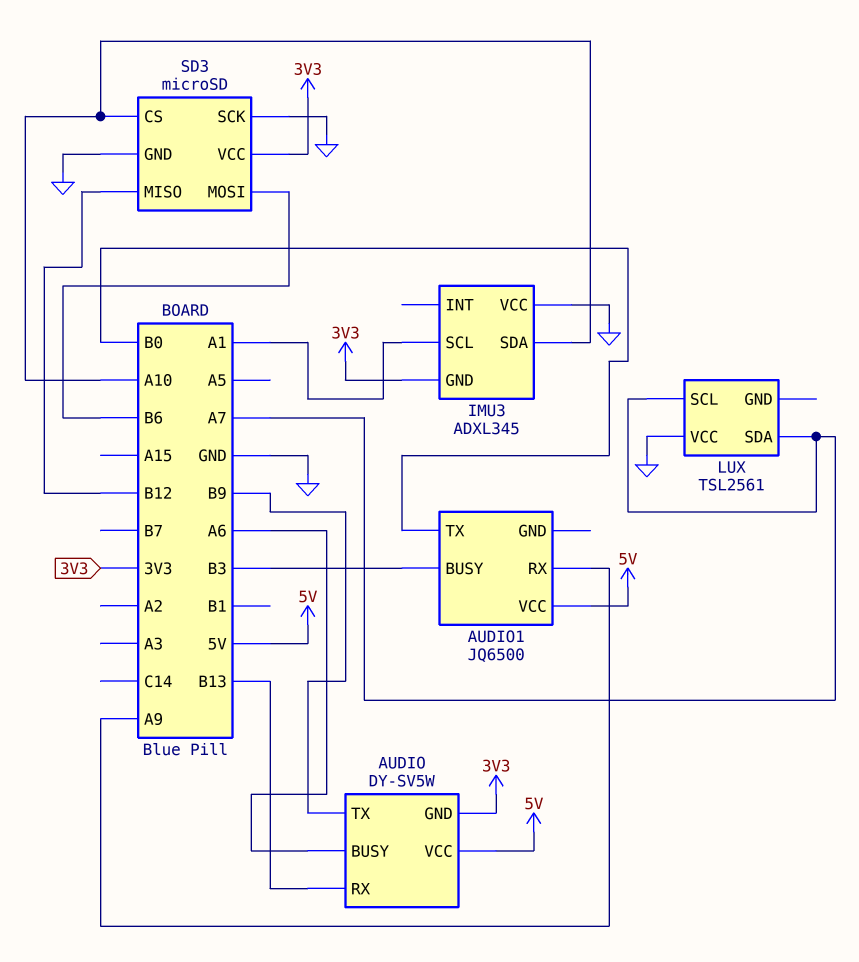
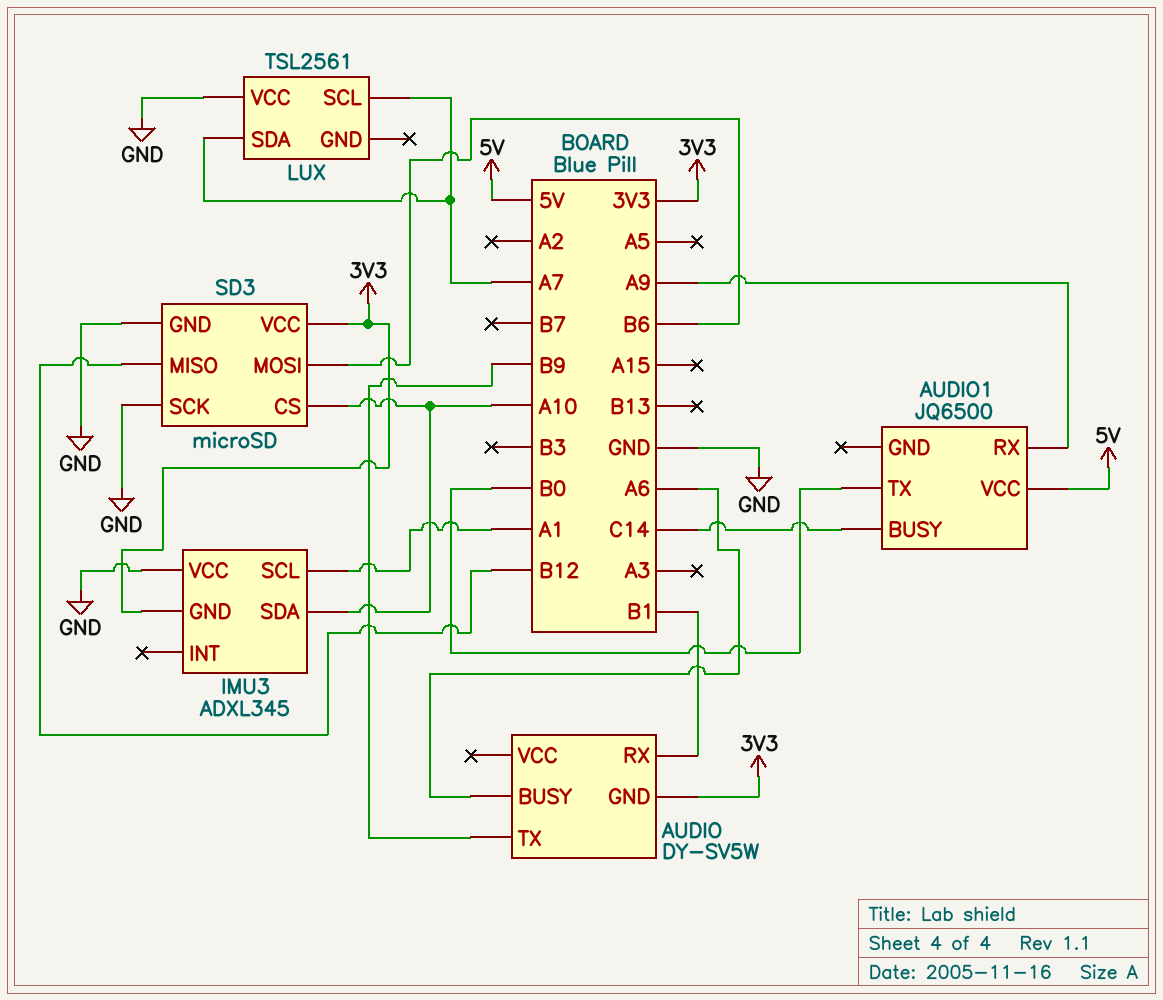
AUDIO pin RX: B13 -> B1
AUDIO pin VCC: 5V -> none
AUDIO1 pin BUSY: B3 -> C14

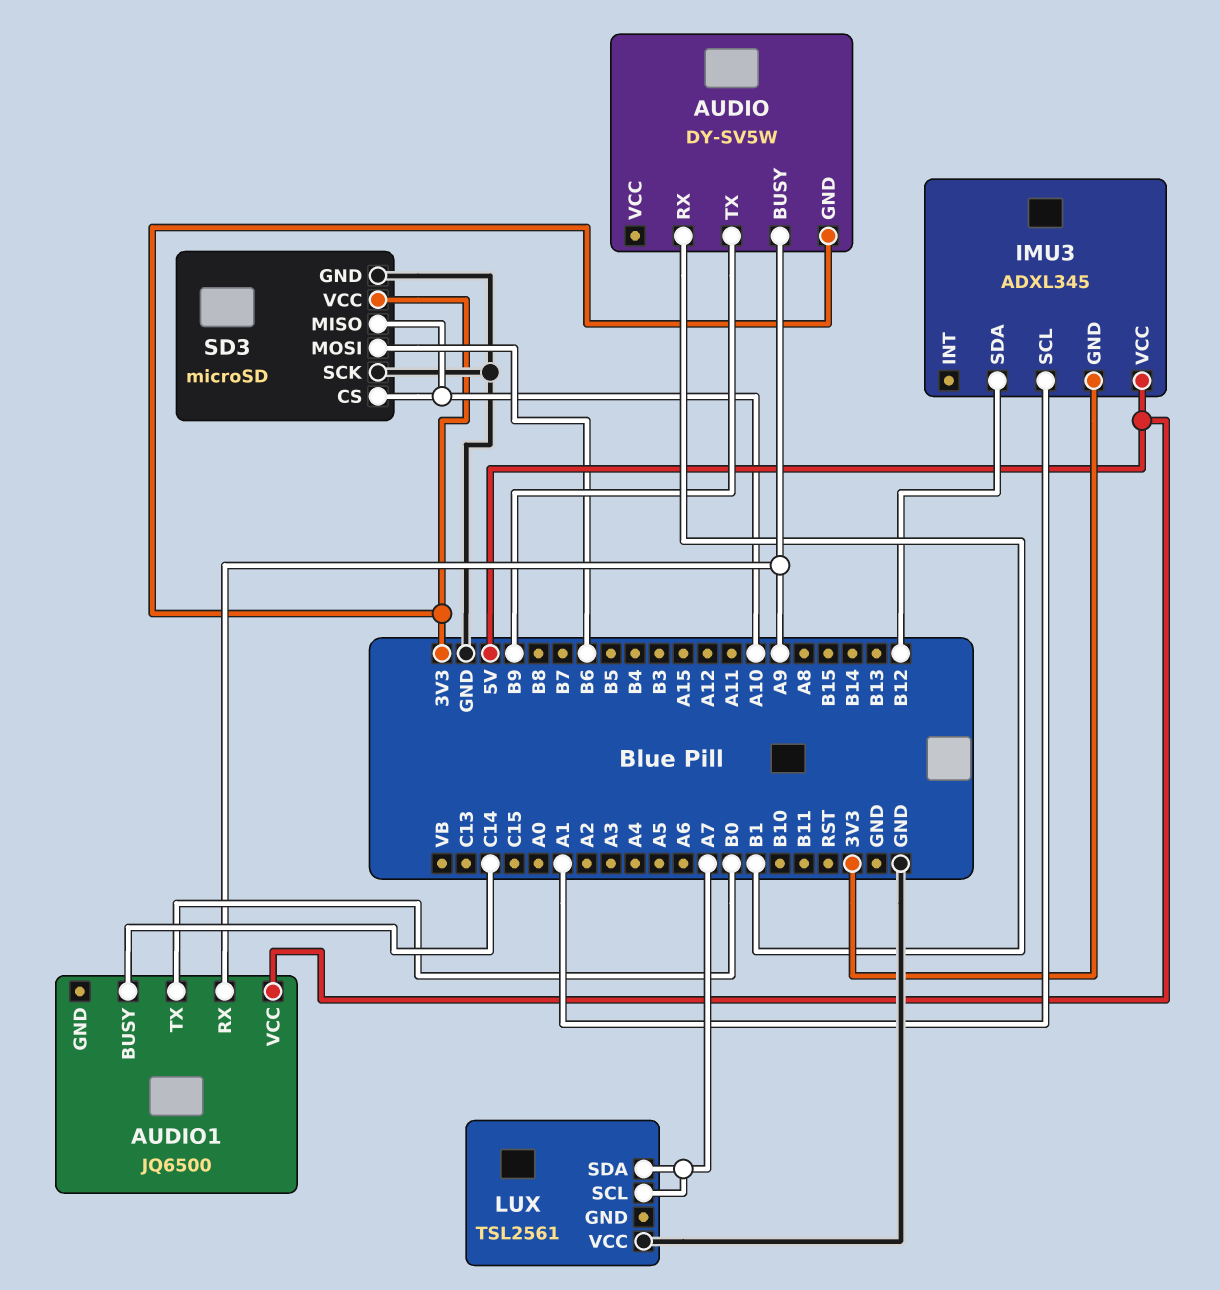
AUDIO pin BUSY: A6 -> A9
IMU3 pin SDA: A10 -> B12
IMU3 pin VCC: GND -> 5V
SD3 pin MISO: B12 -> A10

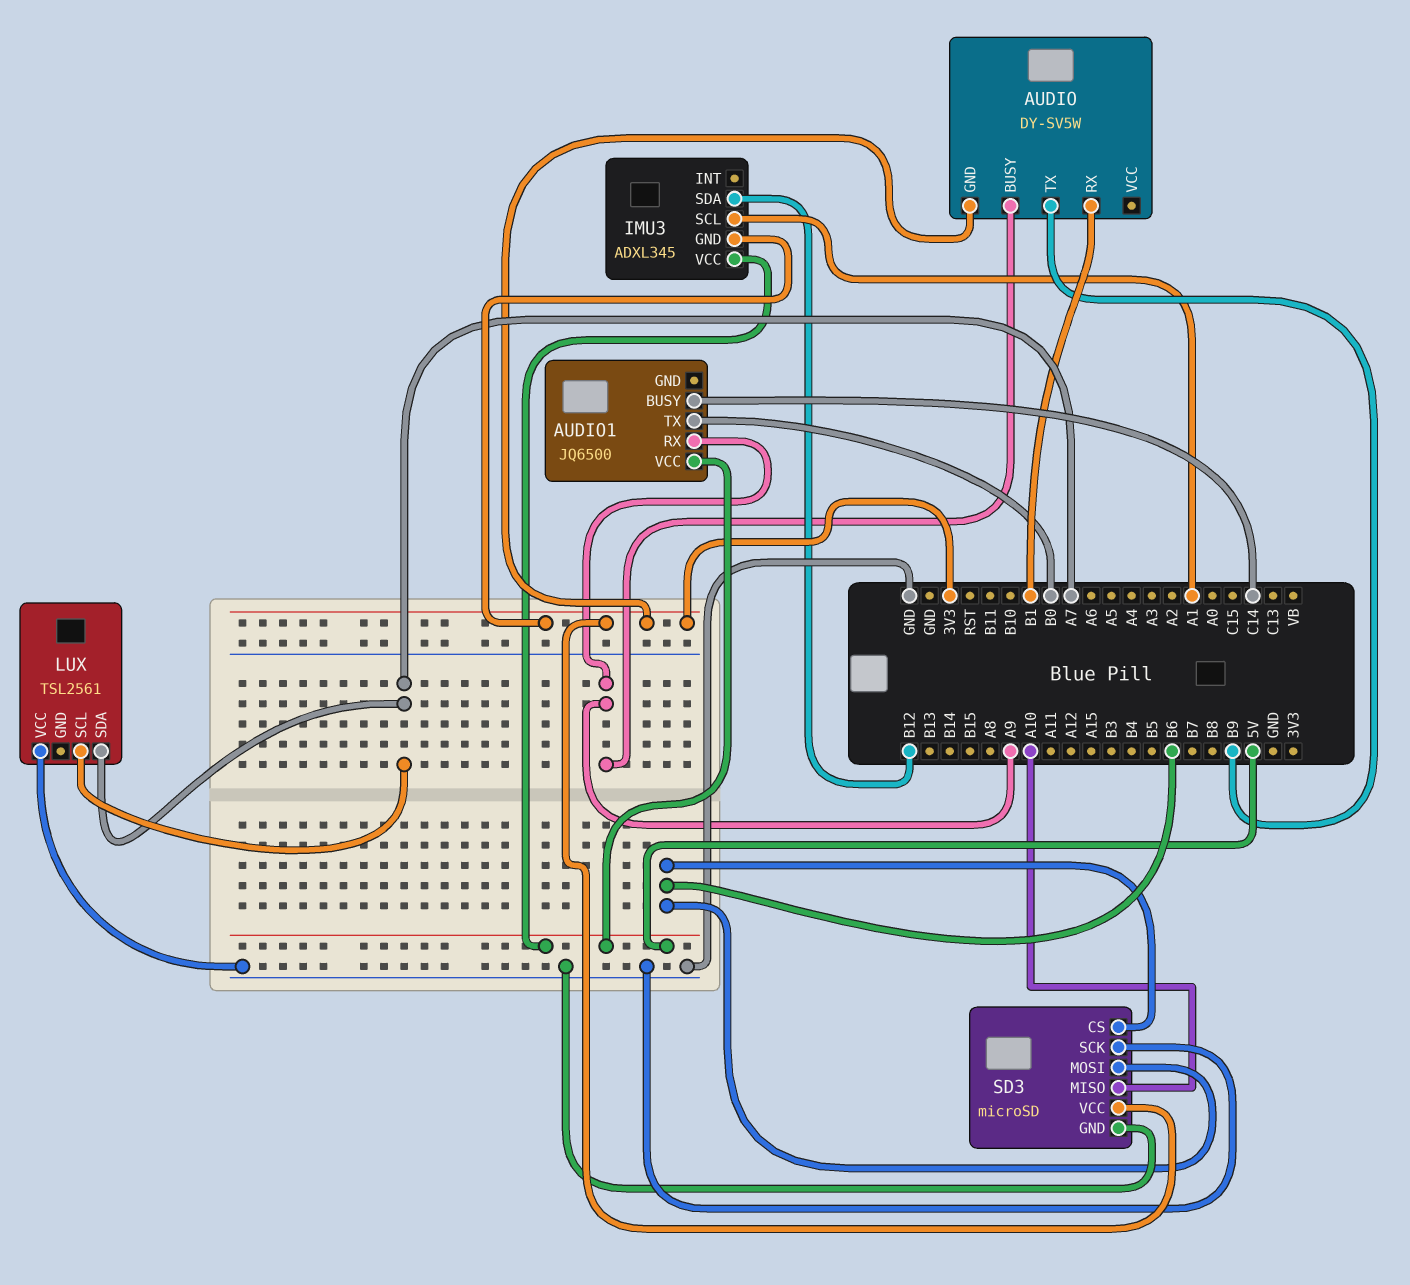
SD3 pin CS: A10 -> B6

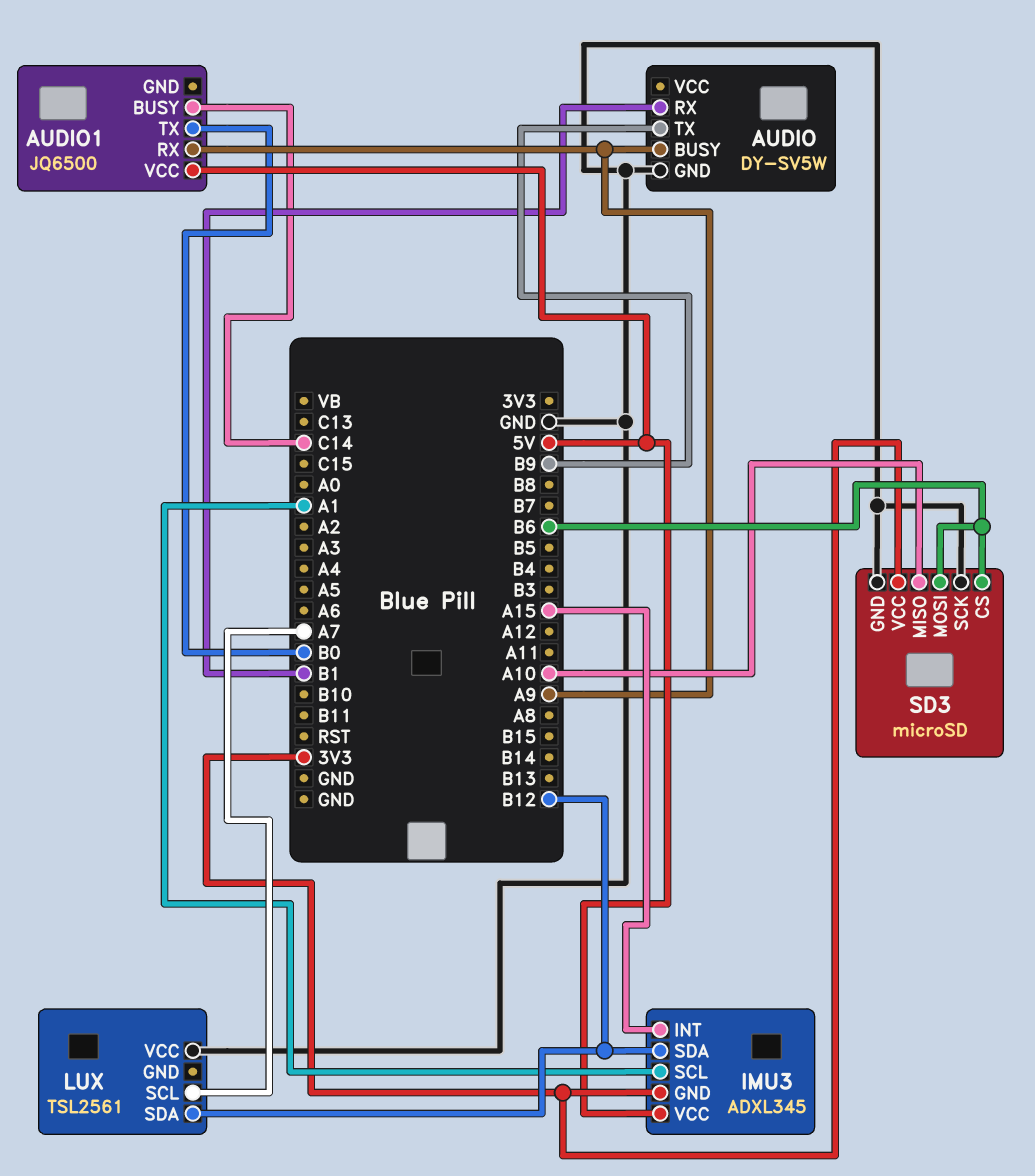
AUDIO pin GND: 3V3 -> GND
IMU3 pin INT: none -> A15
LUX pin SDA: A7 -> B12

